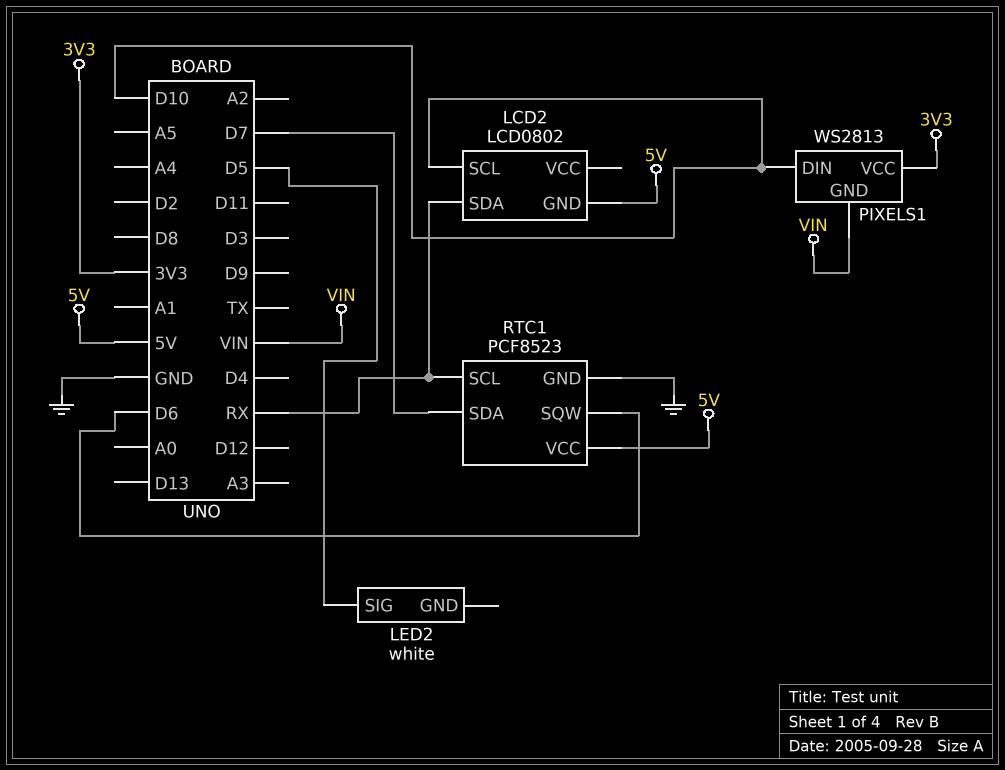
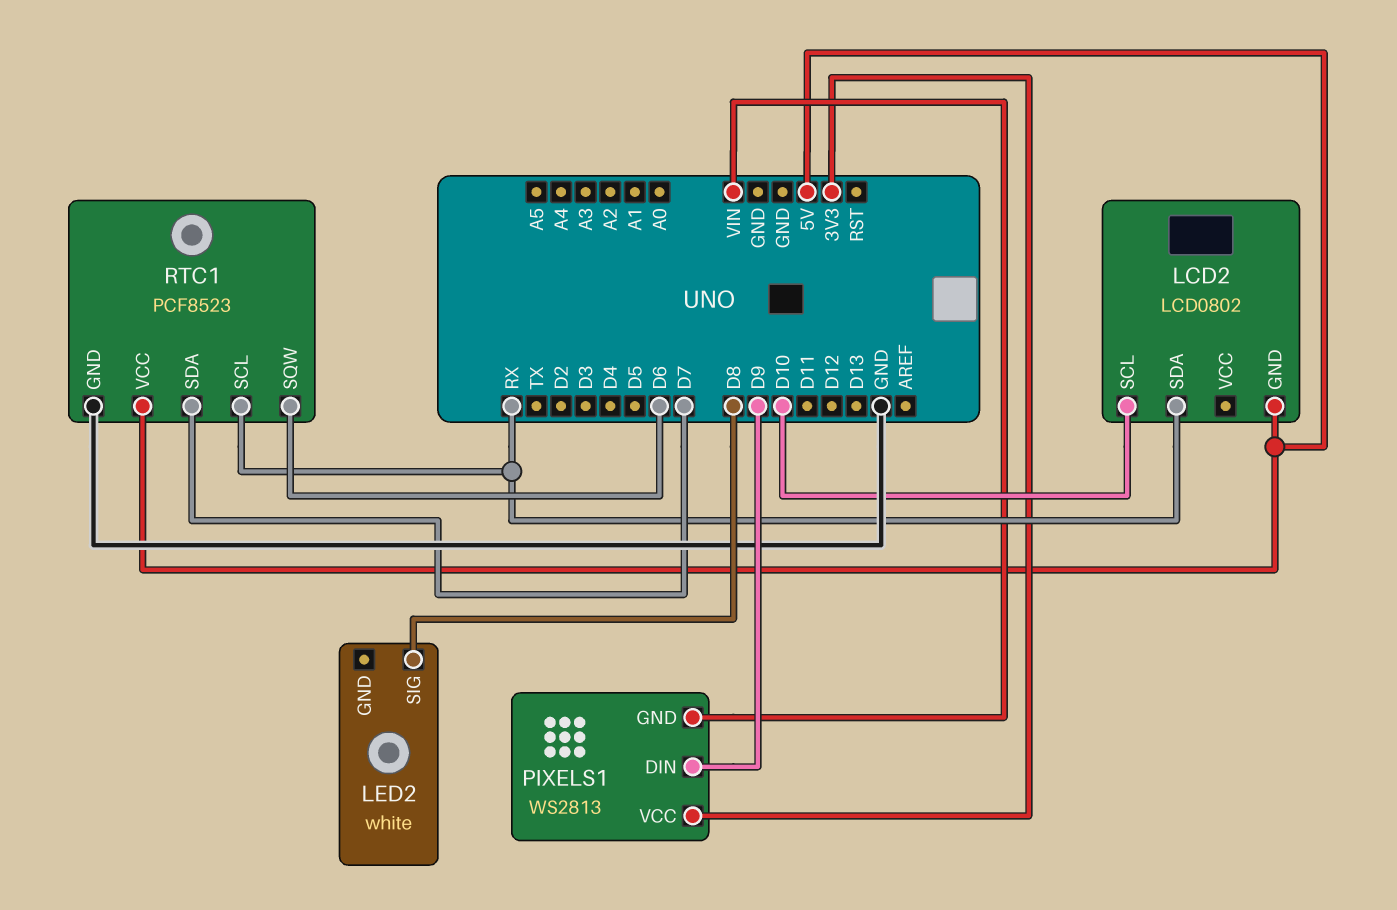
LED2 pin SIG: D5 -> D8
PIXELS1 pin DIN: D10 -> D9

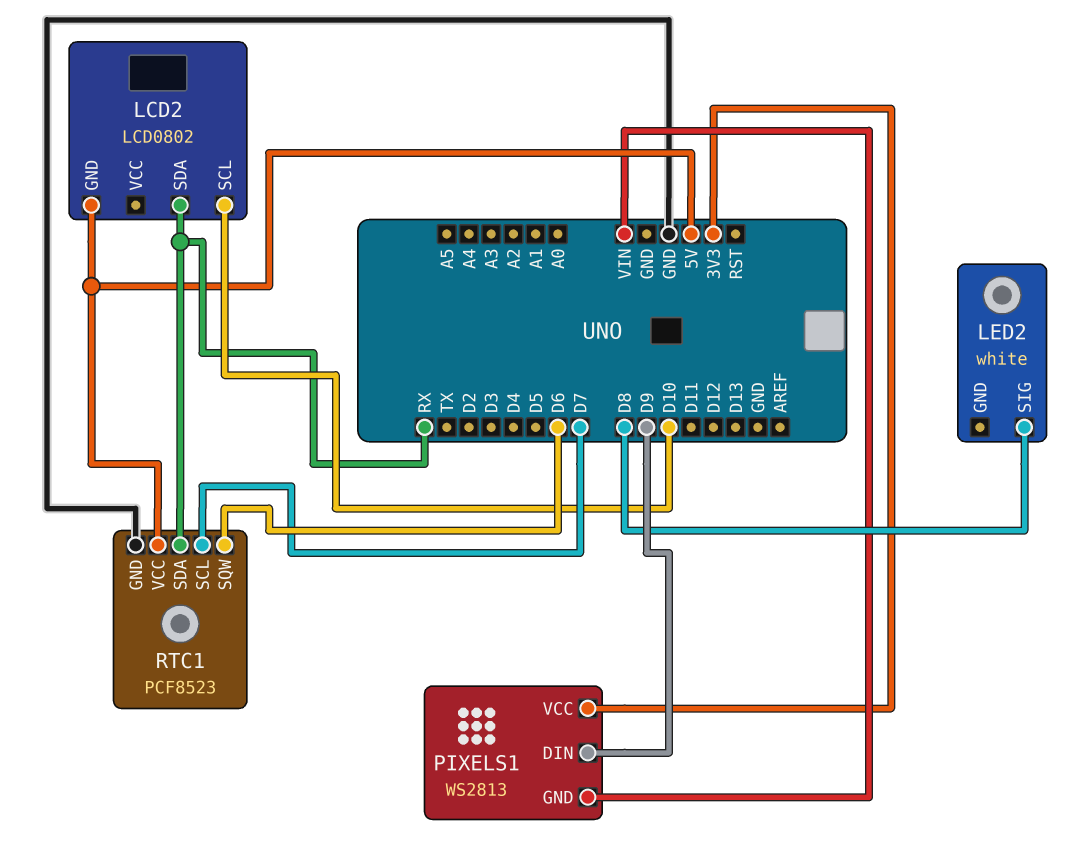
RTC1 pin SCL: RX -> D7
RTC1 pin SDA: D7 -> RX

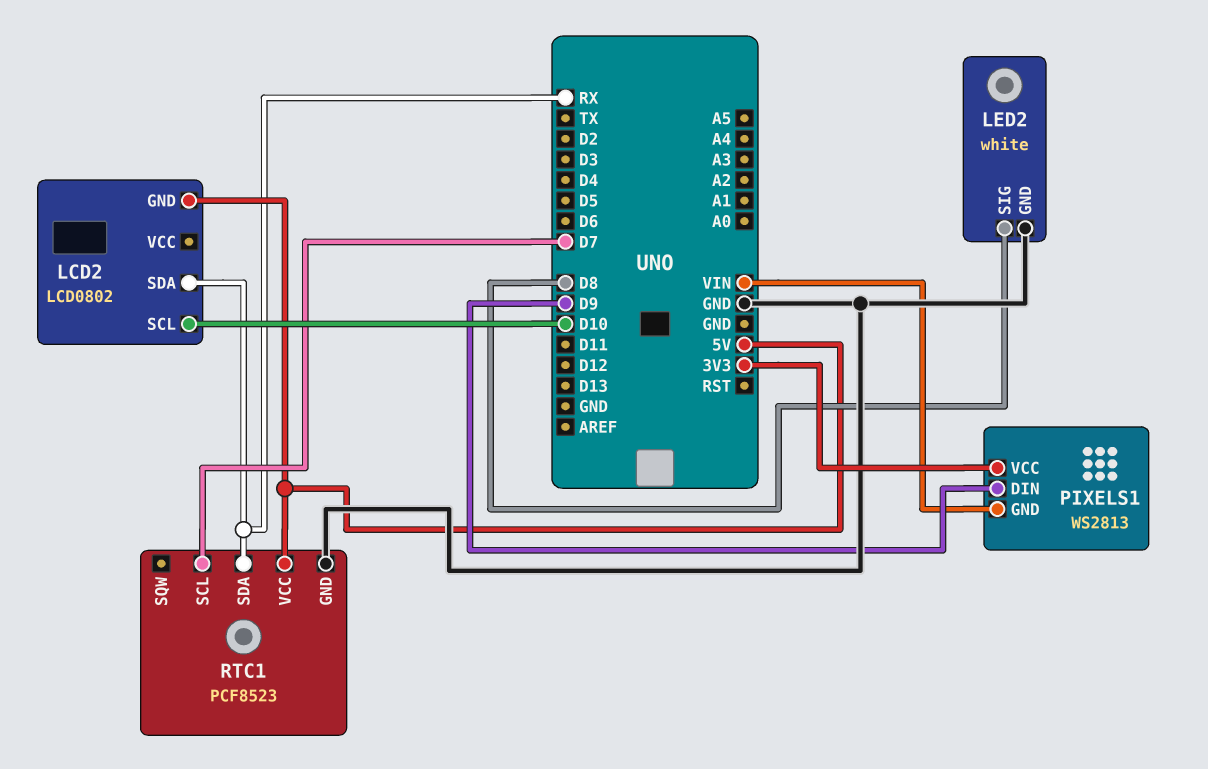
LED2 pin GND: none -> GND
RTC1 pin SQW: D6 -> none

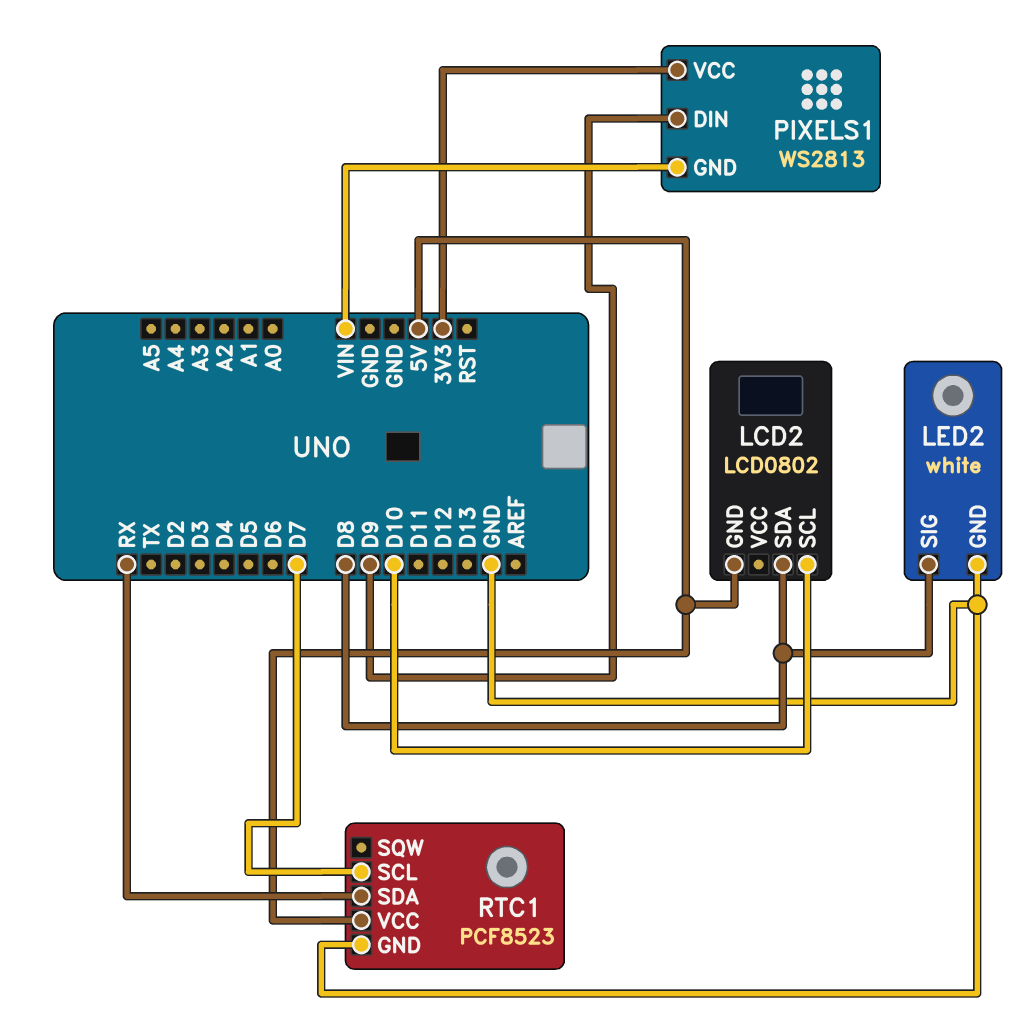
LCD2 pin SDA: RX -> D8

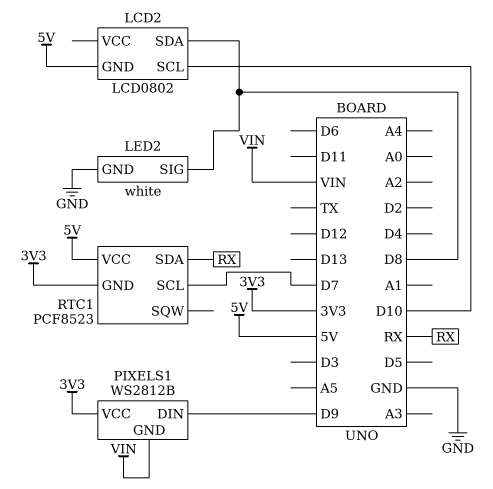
PIXELS1: WS2813 -> WS2812B
RTC1 pin GND: GND -> 3V3

